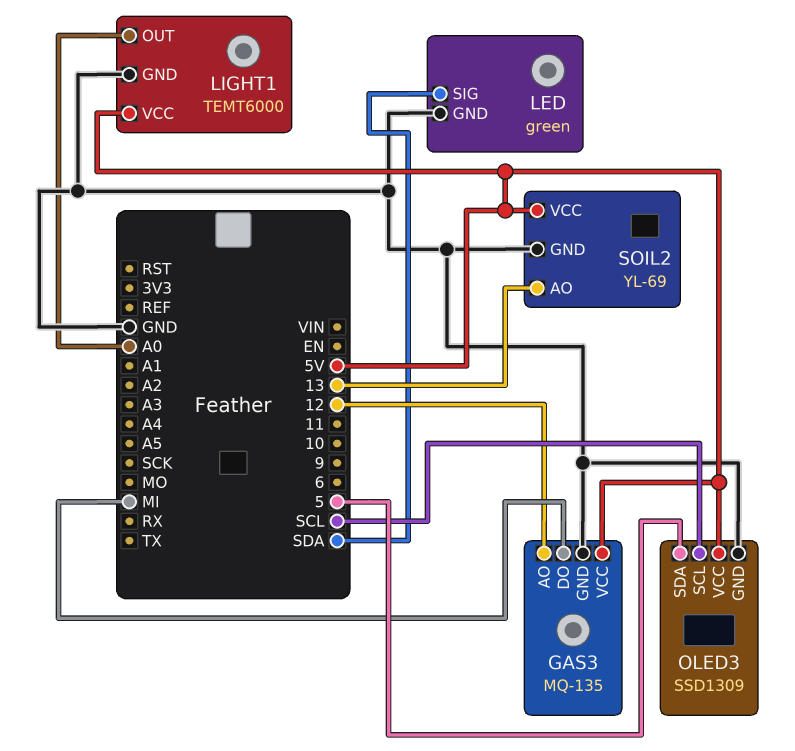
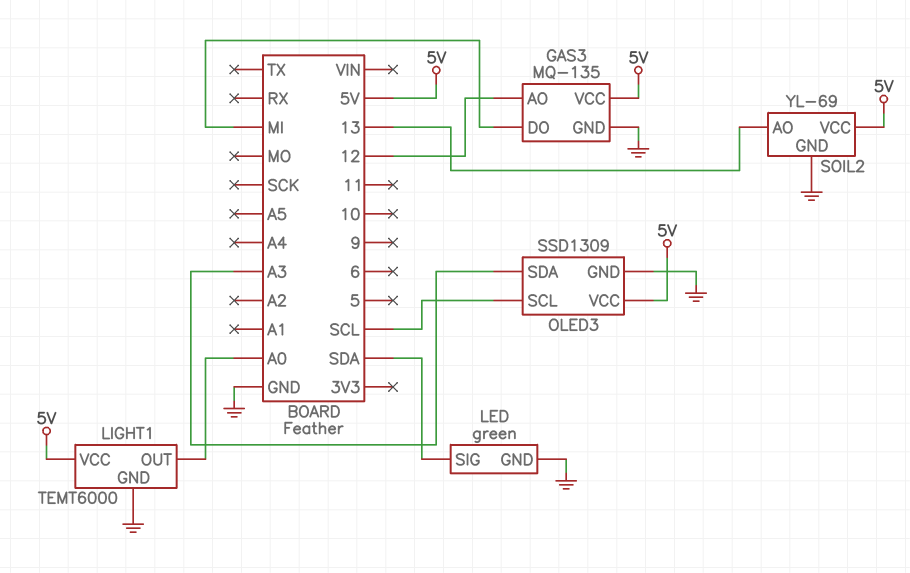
OLED3 pin SDA: 5 -> A3

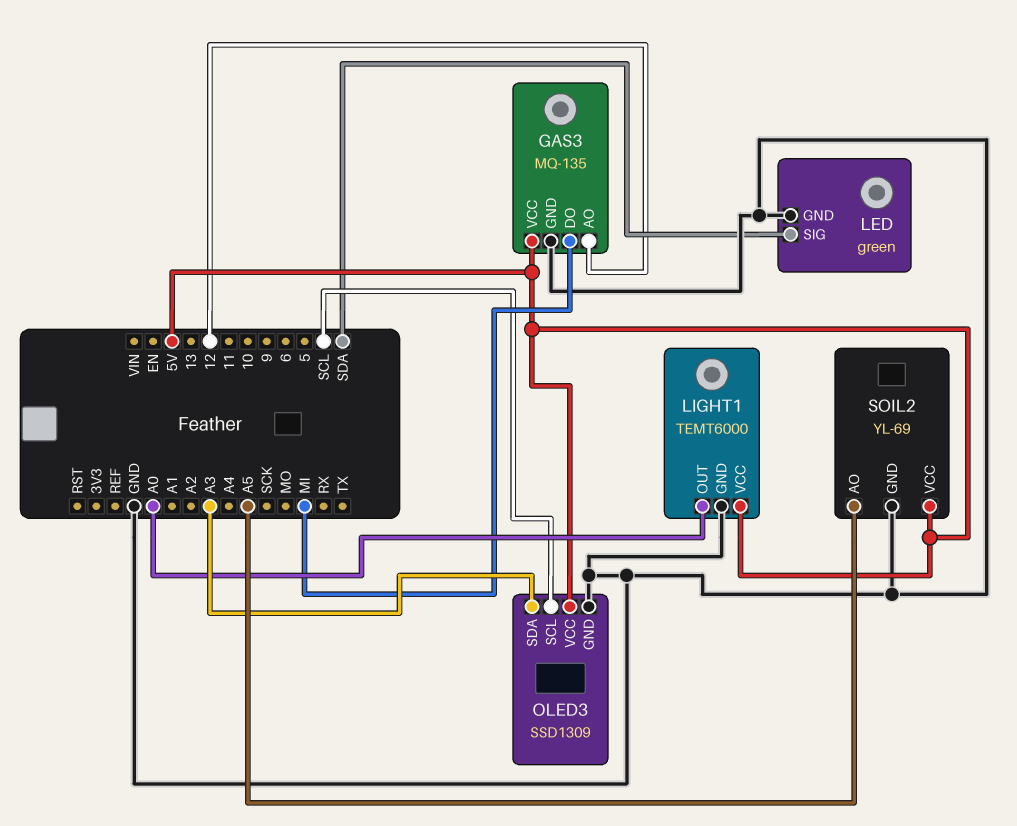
SOIL2 pin AO: 13 -> A5

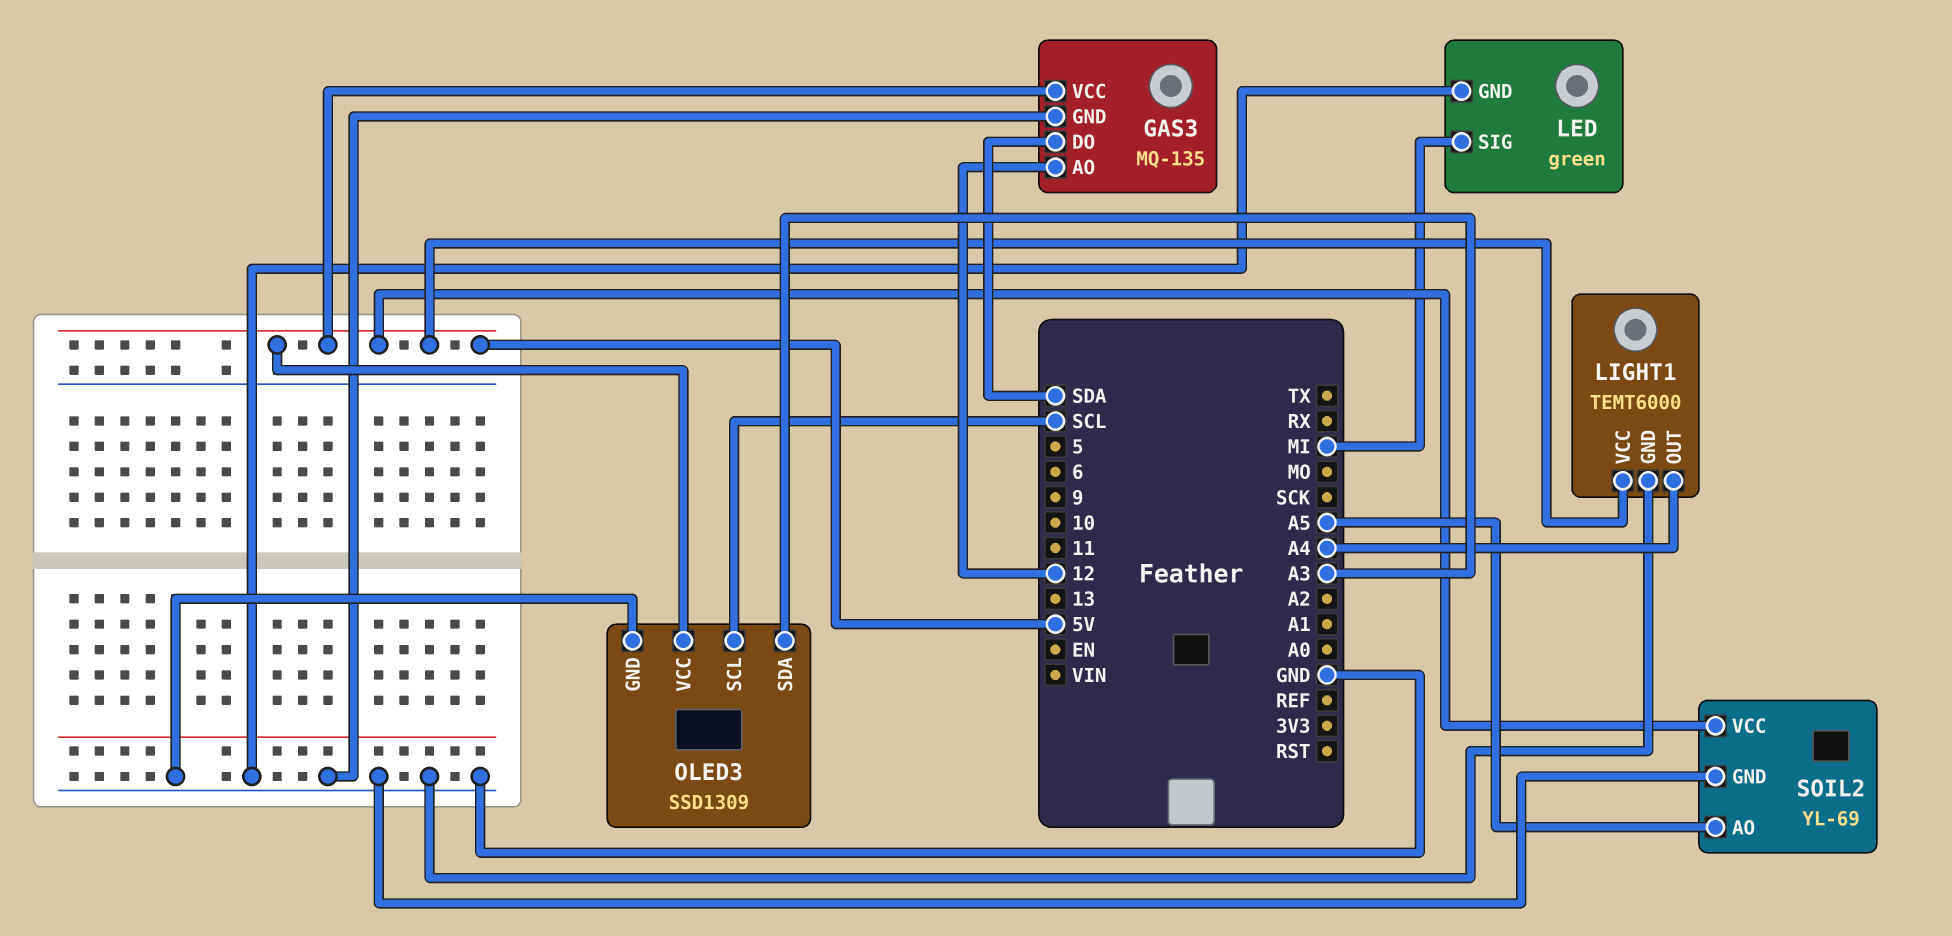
GAS3 pin DO: MI -> SDA
LED pin SIG: SDA -> MI
LIGHT1 pin OUT: A0 -> A4

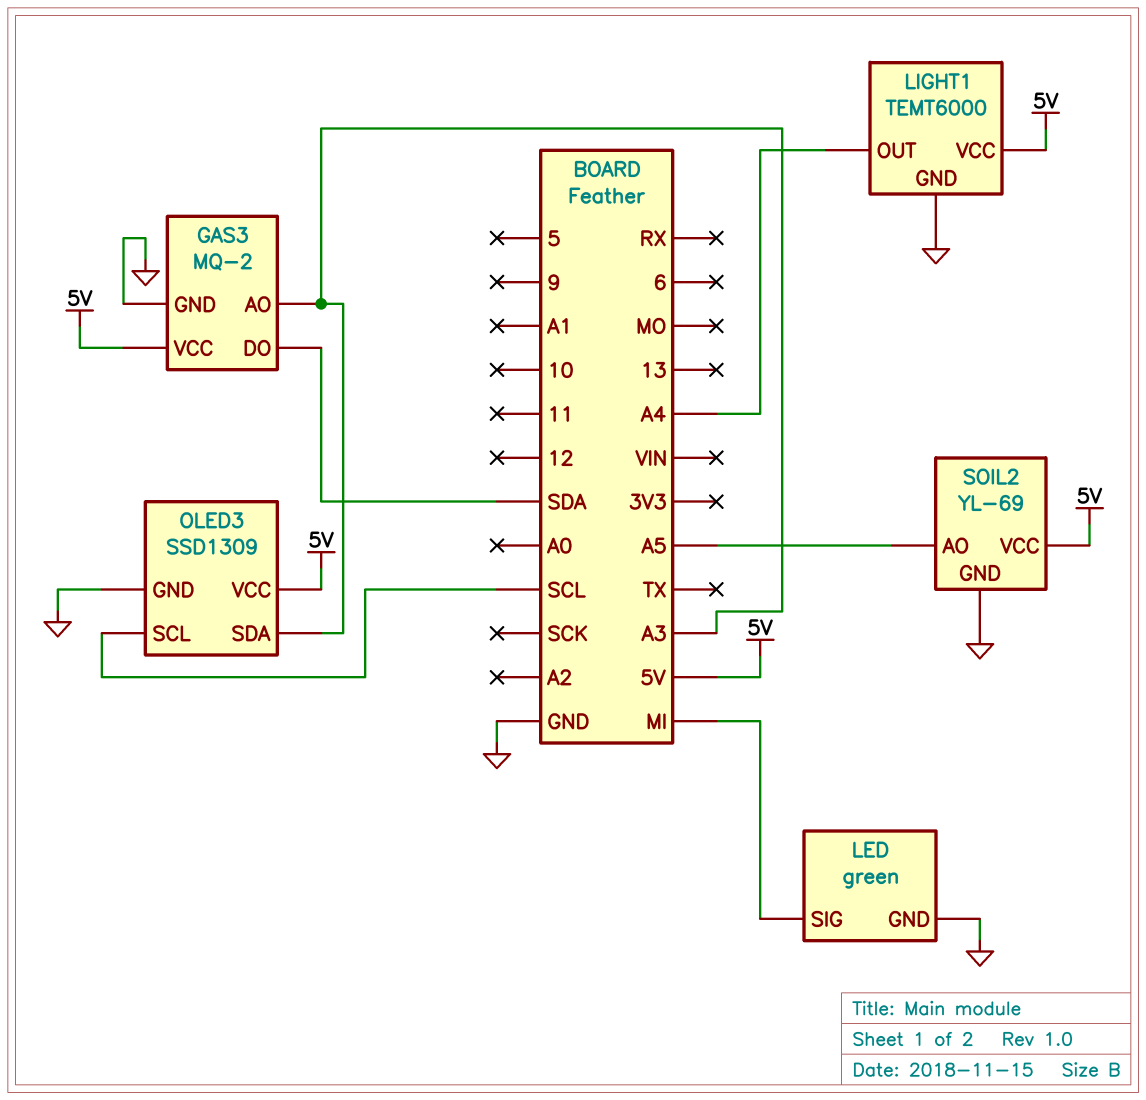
GAS3: MQ-135 -> MQ-2
GAS3 pin AO: 12 -> A3

